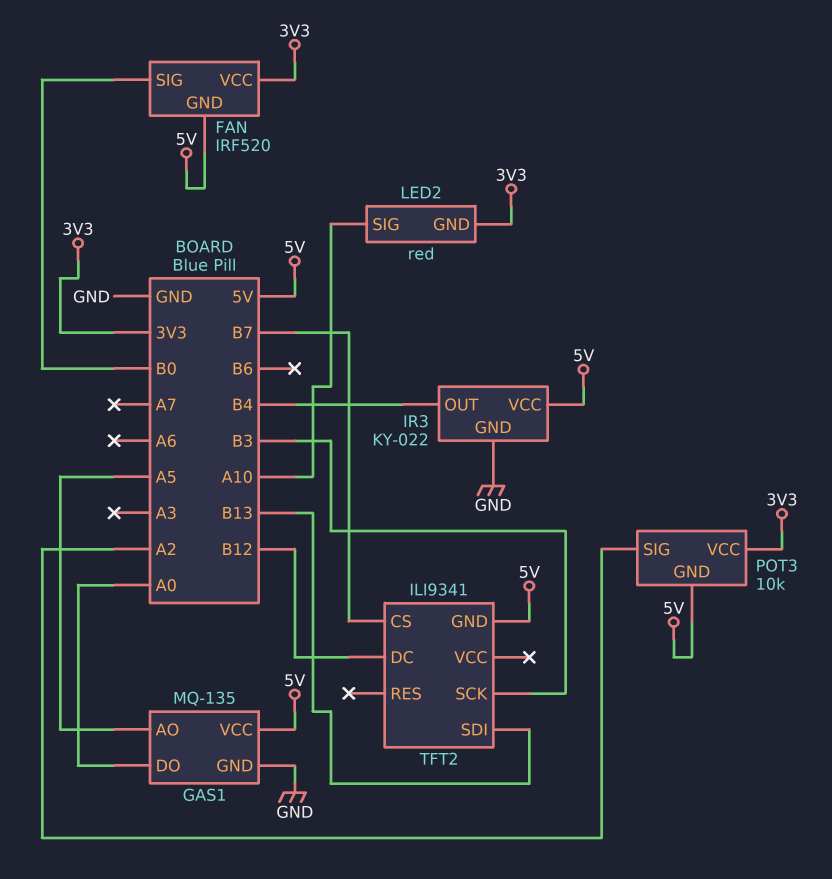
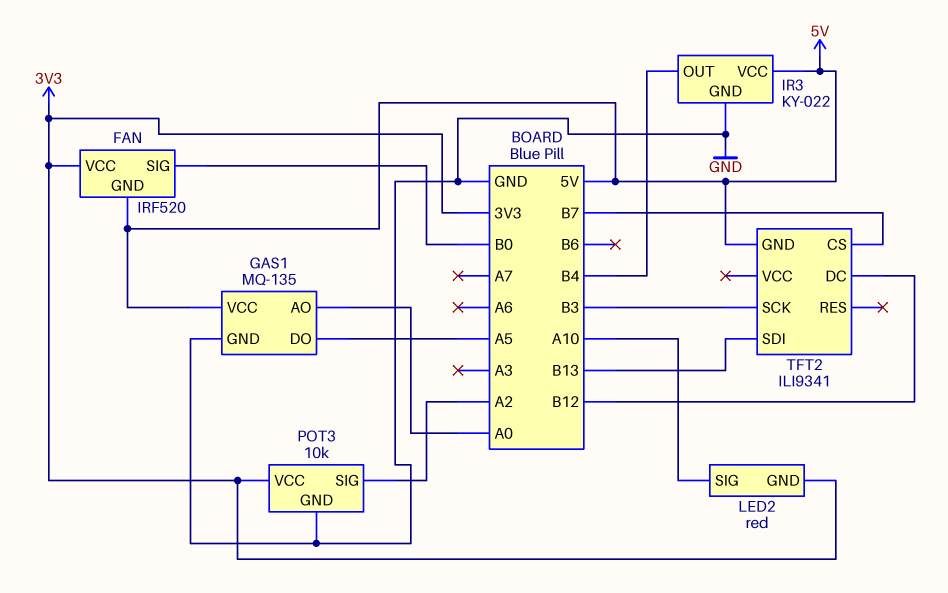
GAS1 pin AO: A5 -> A0
GAS1 pin DO: A0 -> A5
POT3 pin GND: 5V -> GND

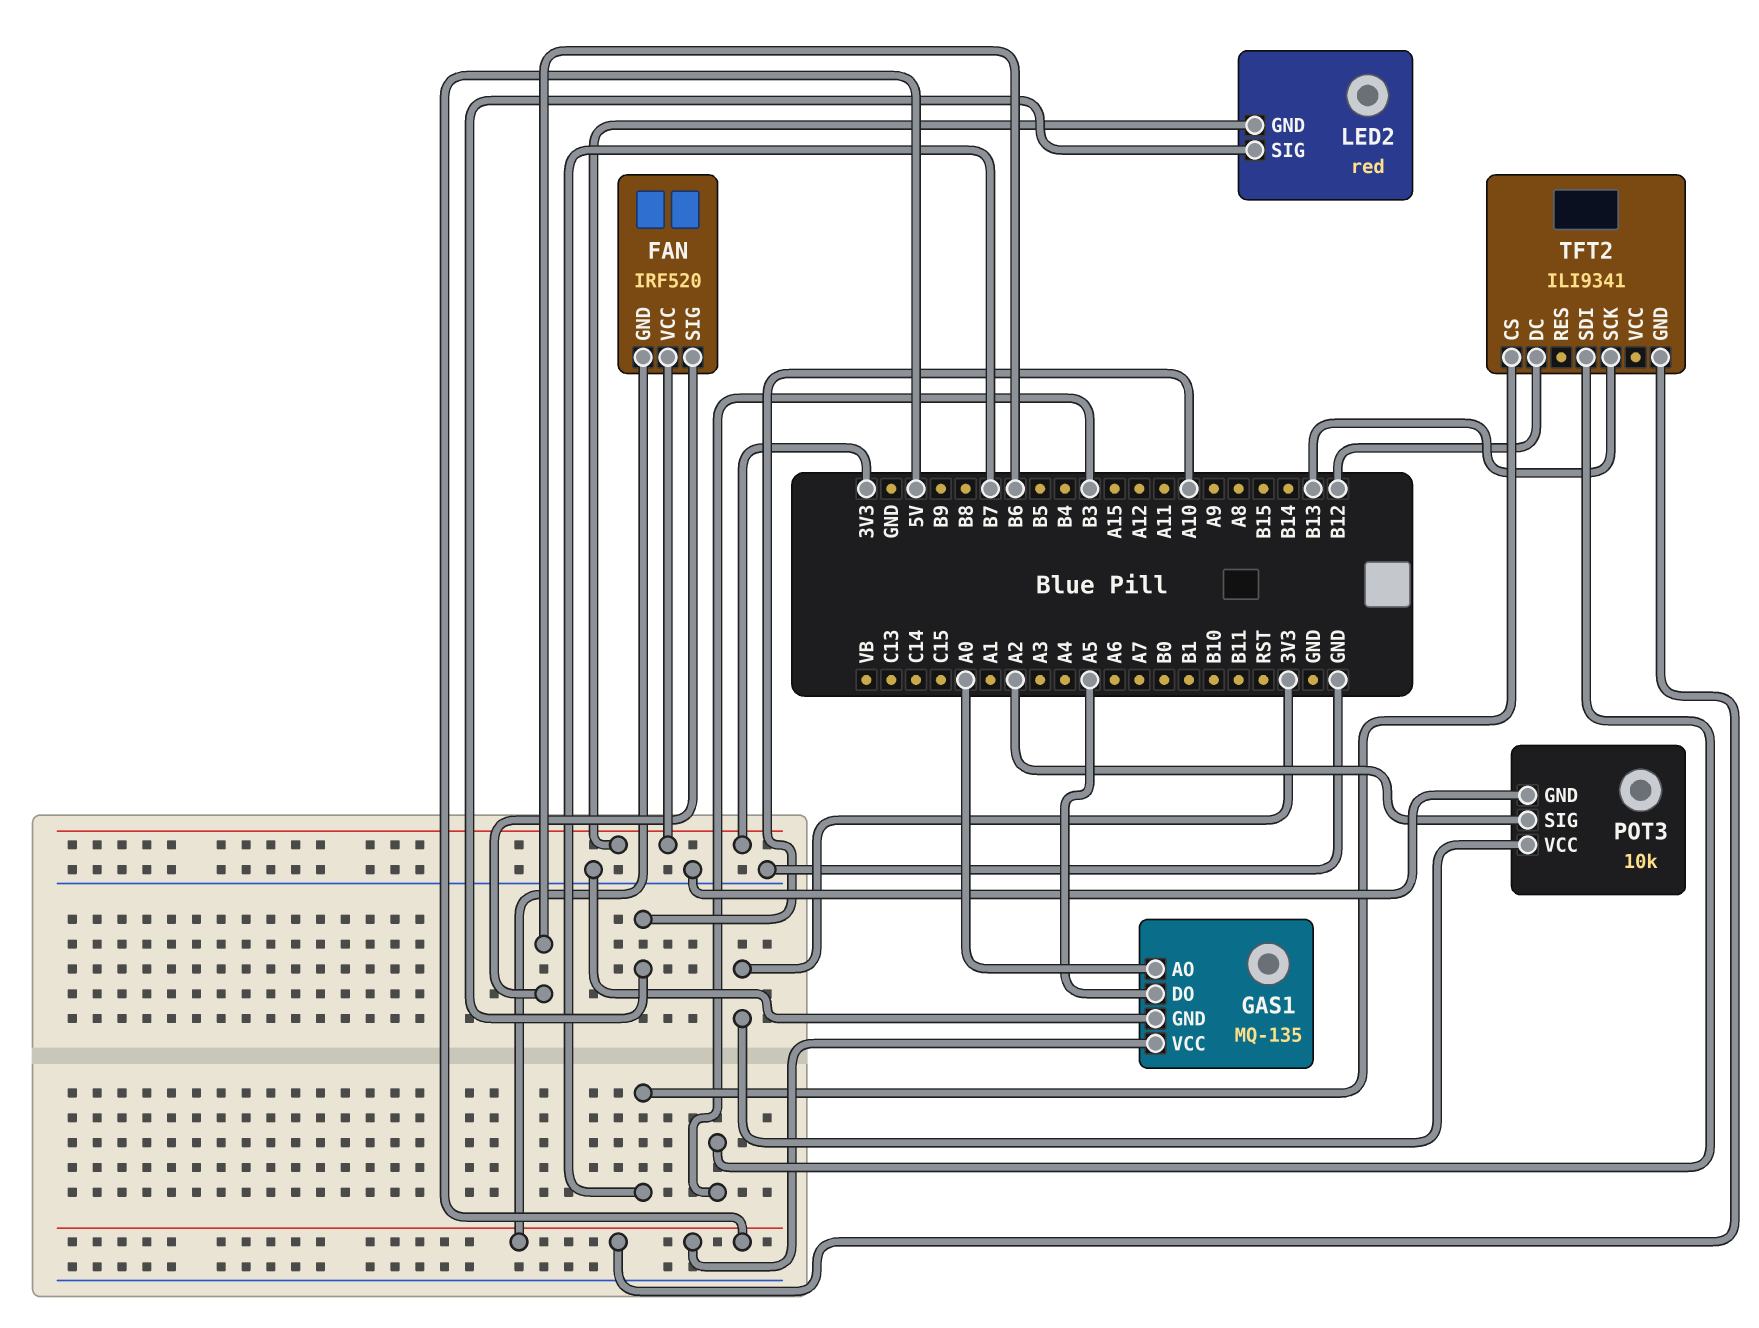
FAN pin SIG: B0 -> B6
IR3: KY-022 -> none
IR3 pin GND: GND -> none
IR3 pin OUT: B4 -> none
IR3 pin VCC: 5V -> none
TFT2 pin SCK: B3 -> B13
TFT2 pin SDI: B13 -> B3

